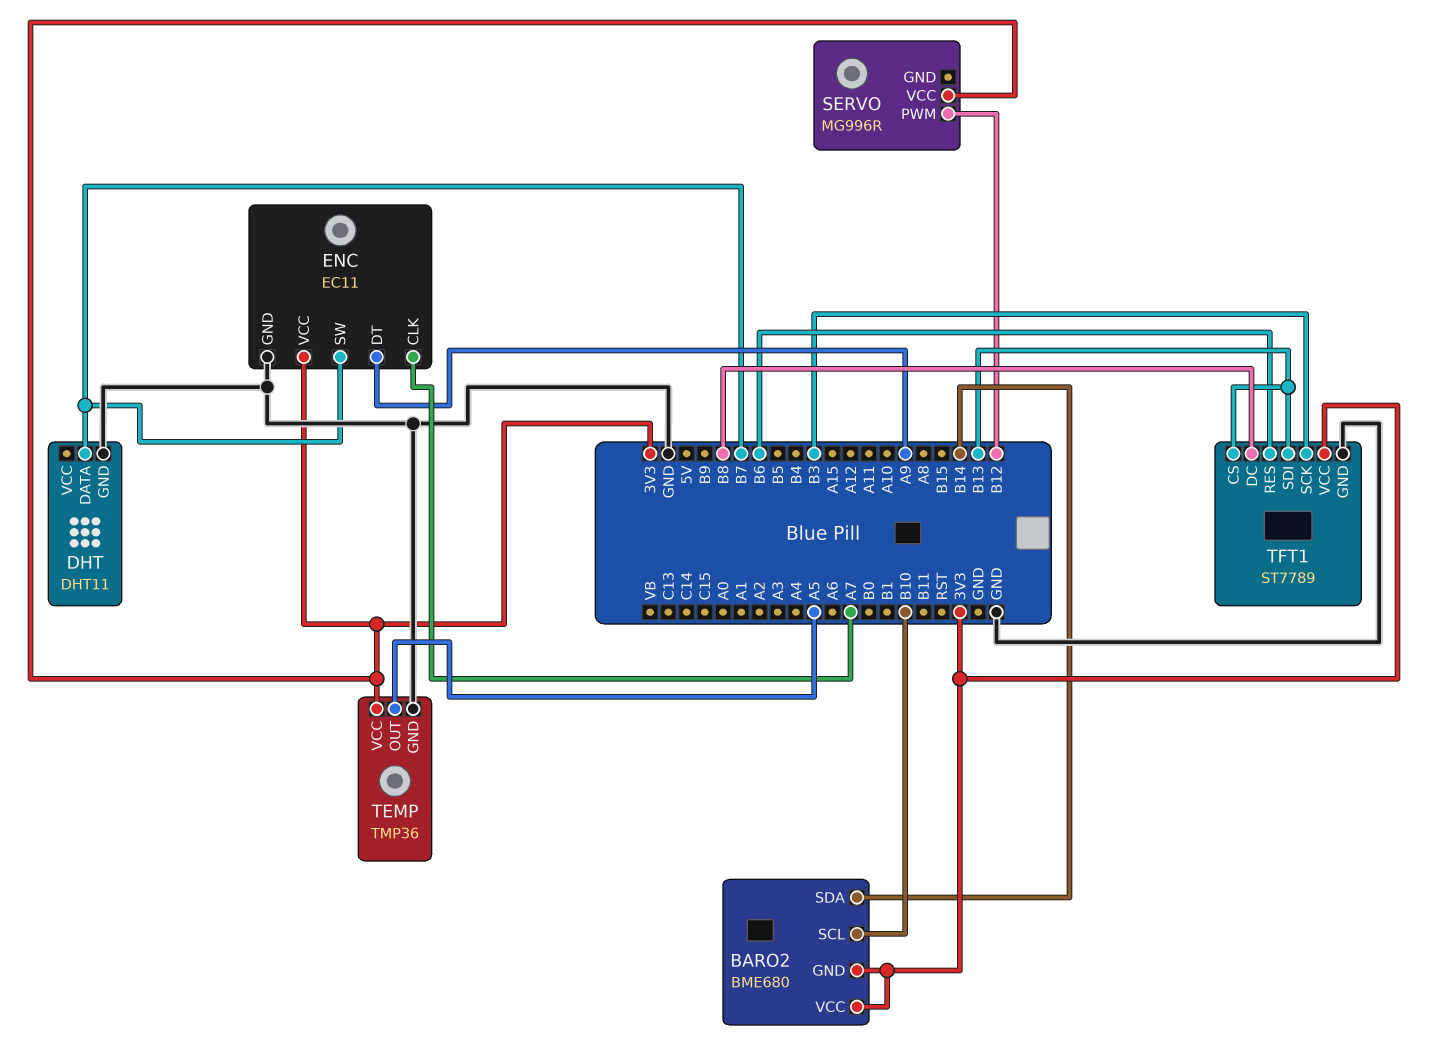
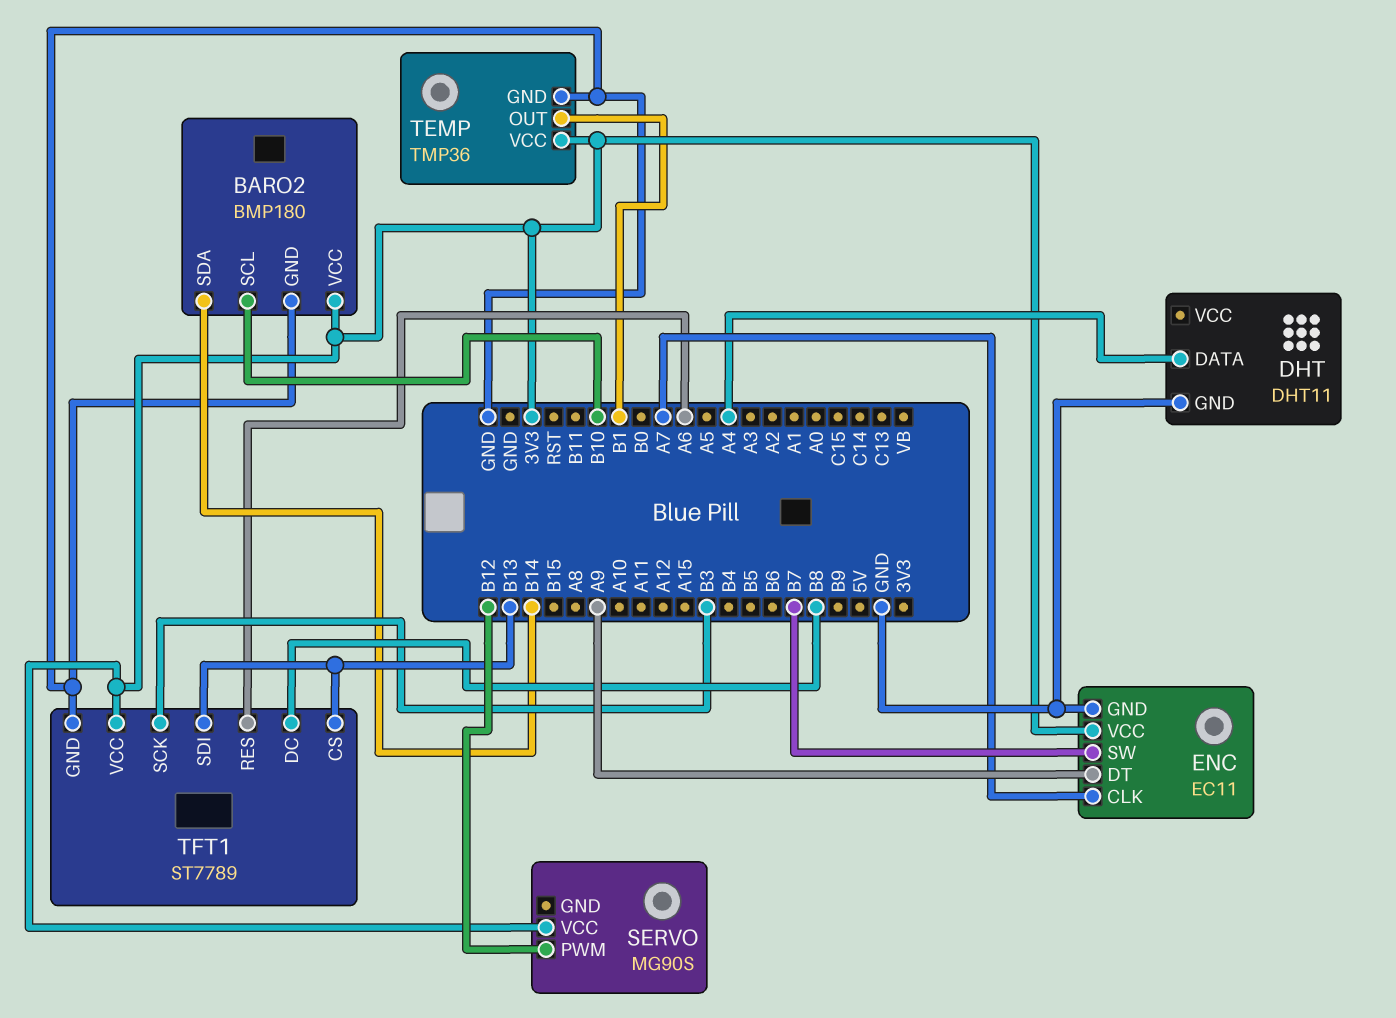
BARO2: BME680 -> BMP180
BARO2 pin GND: 3V3 -> GND
DHT pin DATA: B7 -> A4
SERVO: MG996R -> MG90S
TEMP pin OUT: A5 -> B1
TFT1 pin RES: B6 -> A6

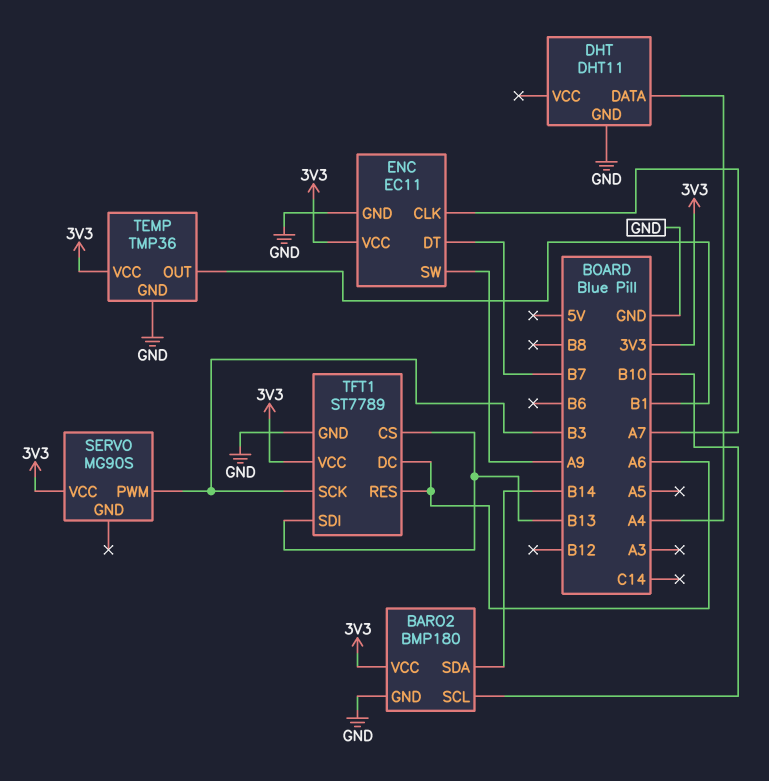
ENC pin DT: A9 -> B7
ENC pin SW: B7 -> A9
SERVO pin PWM: B12 -> B3
TFT1 pin DC: B8 -> A6

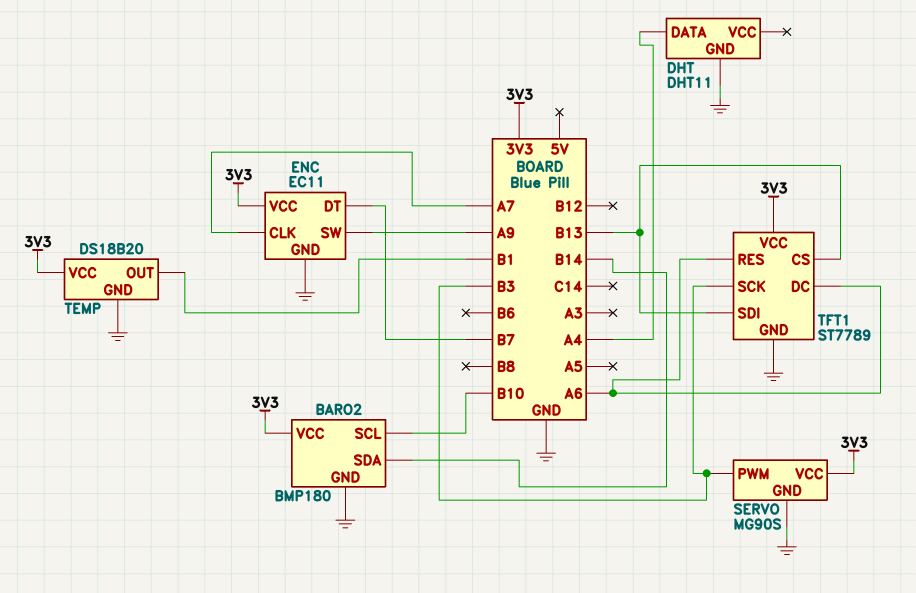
SERVO pin GND: none -> GND
TEMP: TMP36 -> DS18B20

